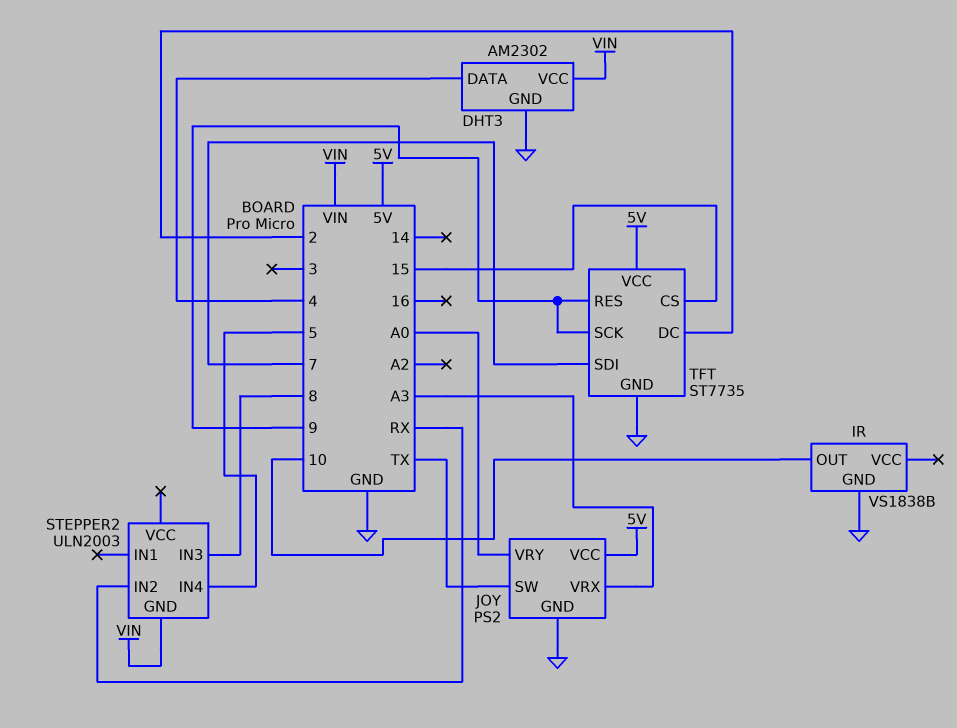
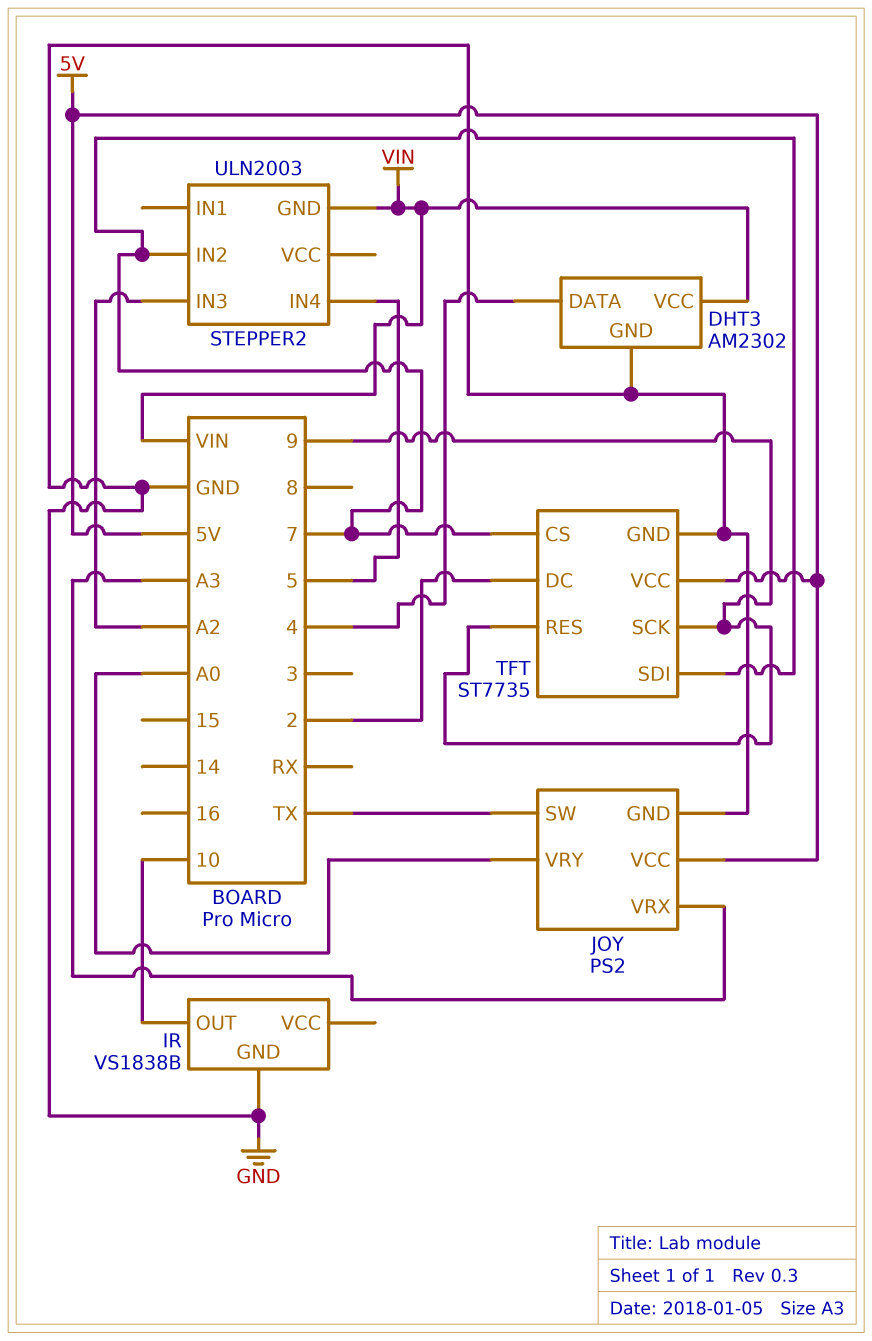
STEPPER2 pin IN2: RX -> 7
STEPPER2 pin IN3: 8 -> A2
TFT pin CS: 15 -> 7

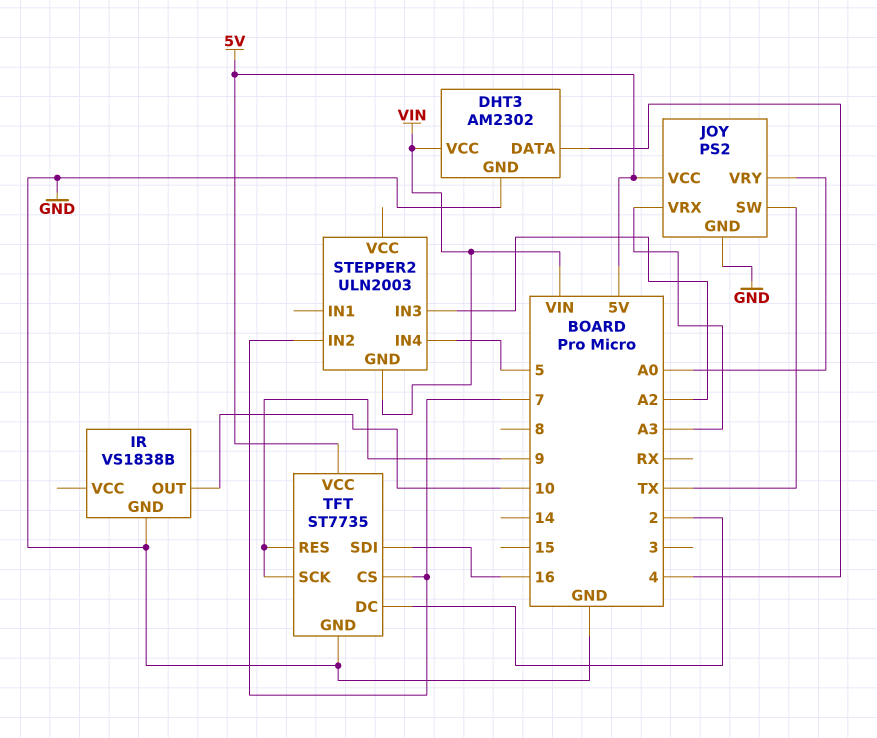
TFT pin SDI: 7 -> 16

